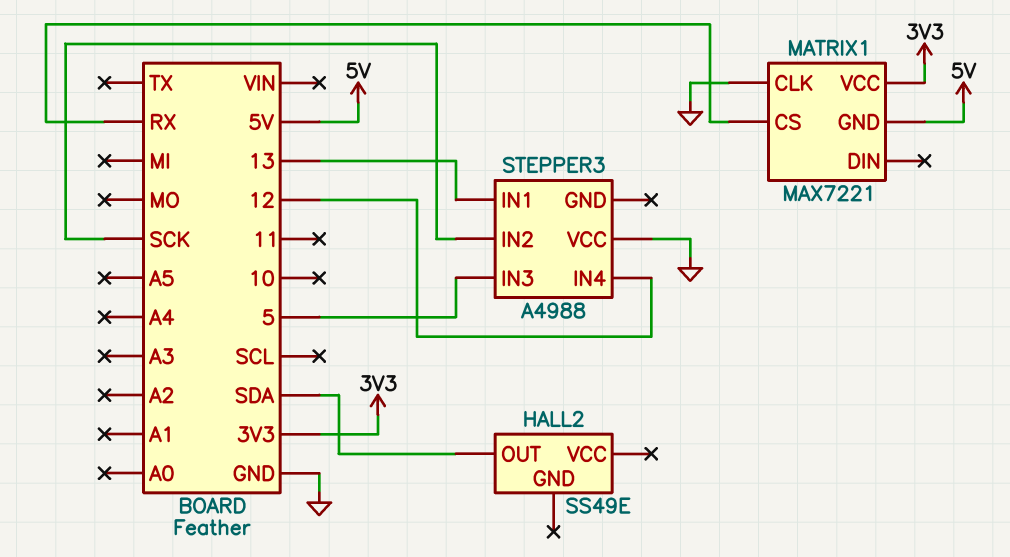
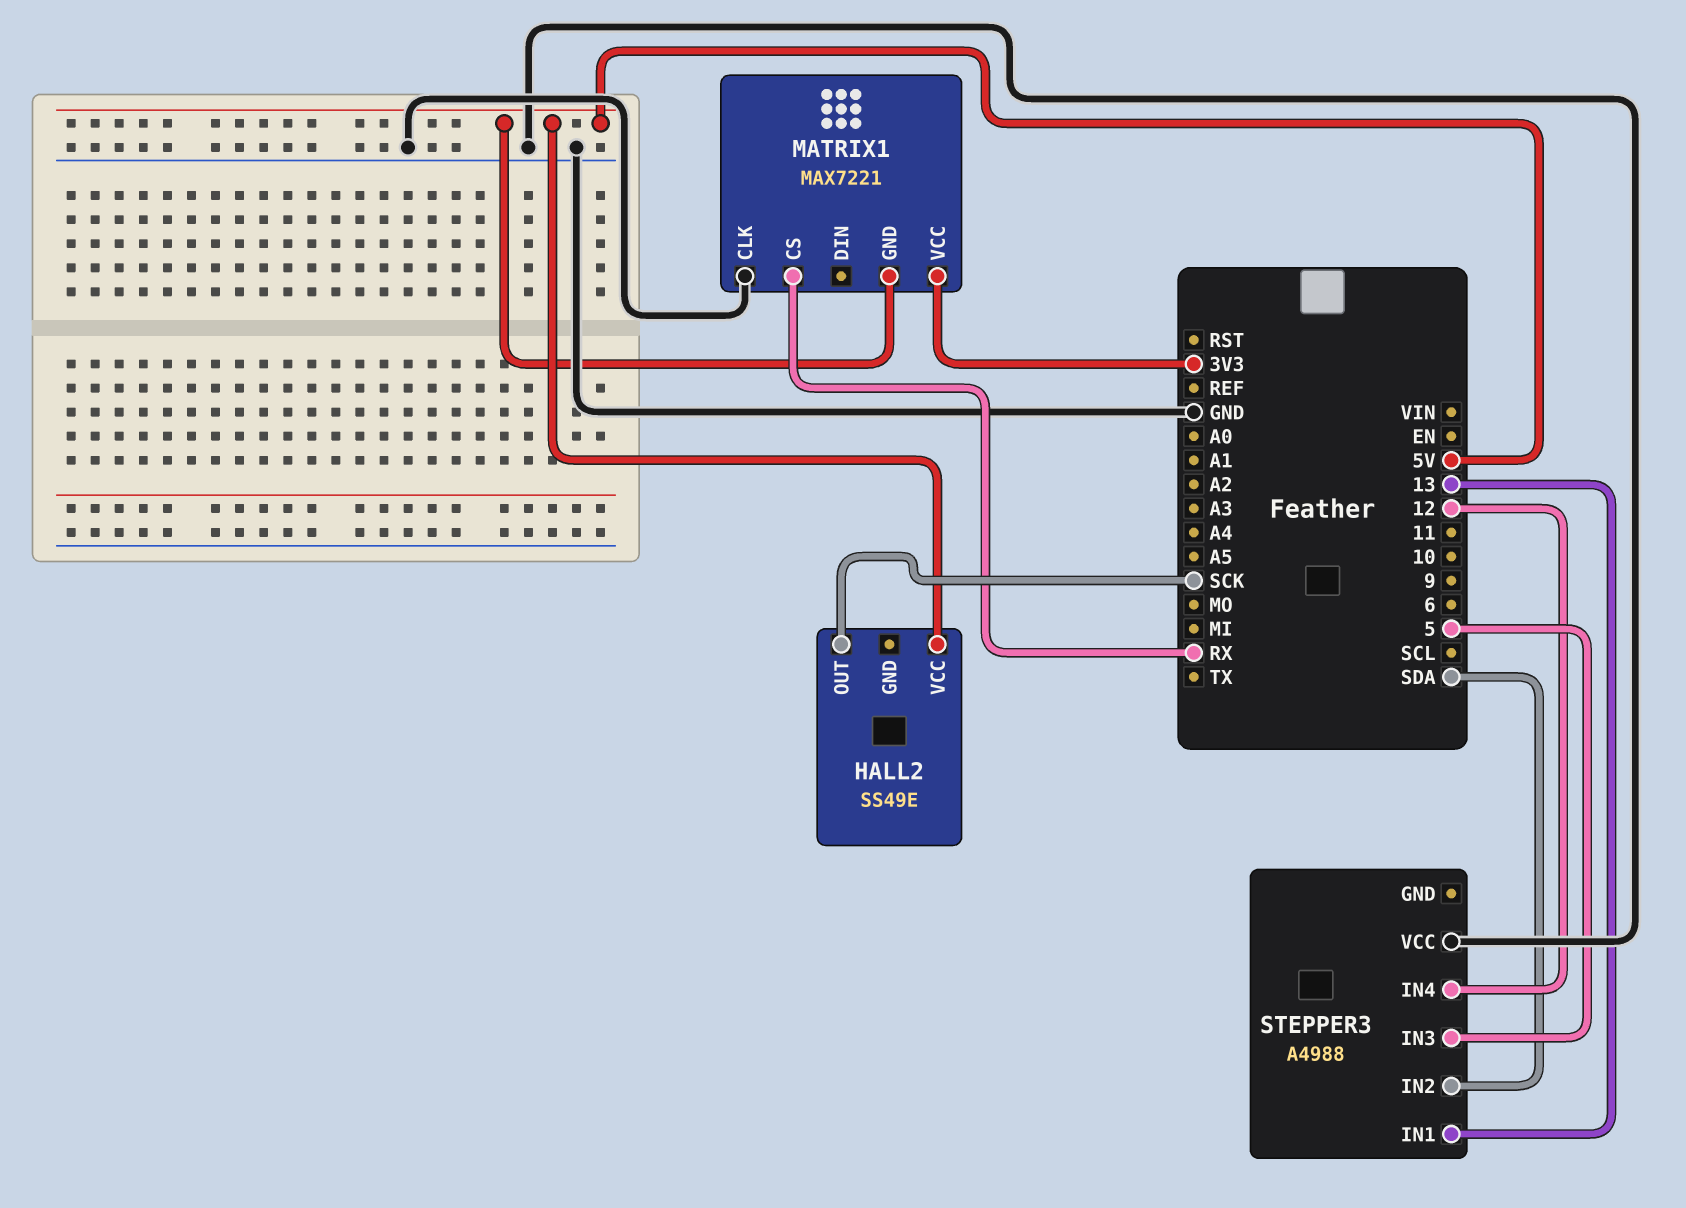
HALL2 pin OUT: SDA -> SCK
HALL2 pin VCC: none -> 5V
STEPPER3 pin IN2: SCK -> SDA

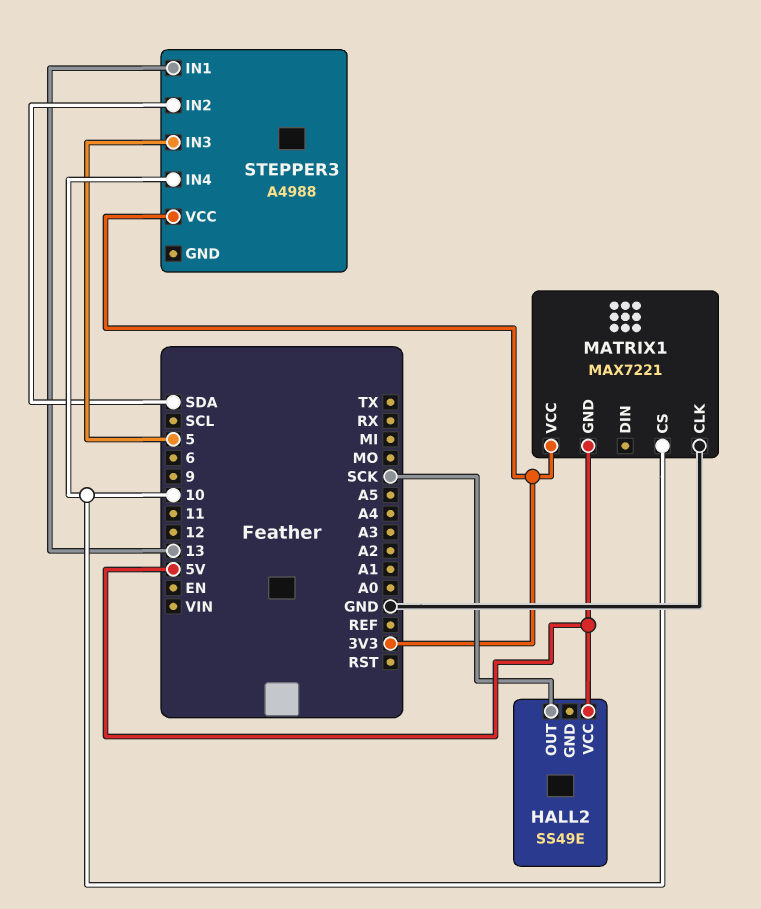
MATRIX1 pin CS: RX -> 10
STEPPER3 pin IN4: 12 -> 10
STEPPER3 pin VCC: GND -> 3V3

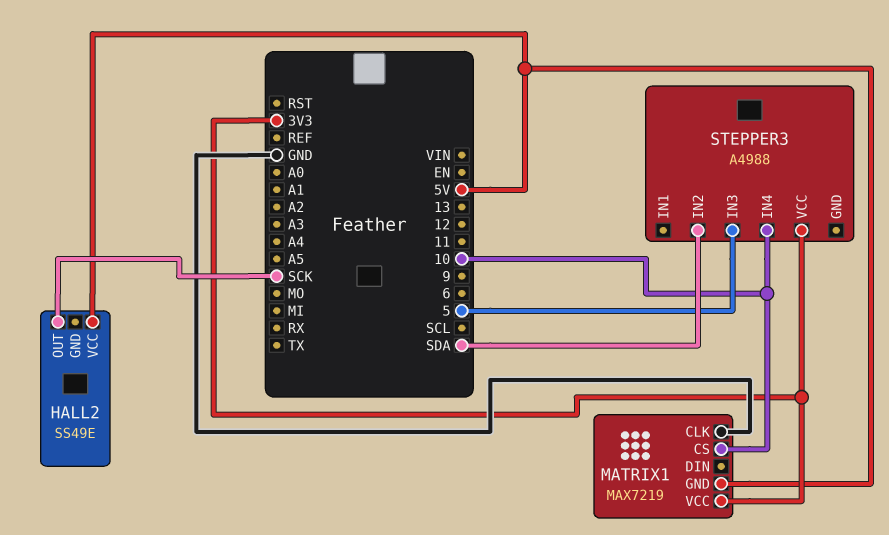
MATRIX1: MAX7221 -> MAX7219
STEPPER3 pin IN1: 13 -> none

